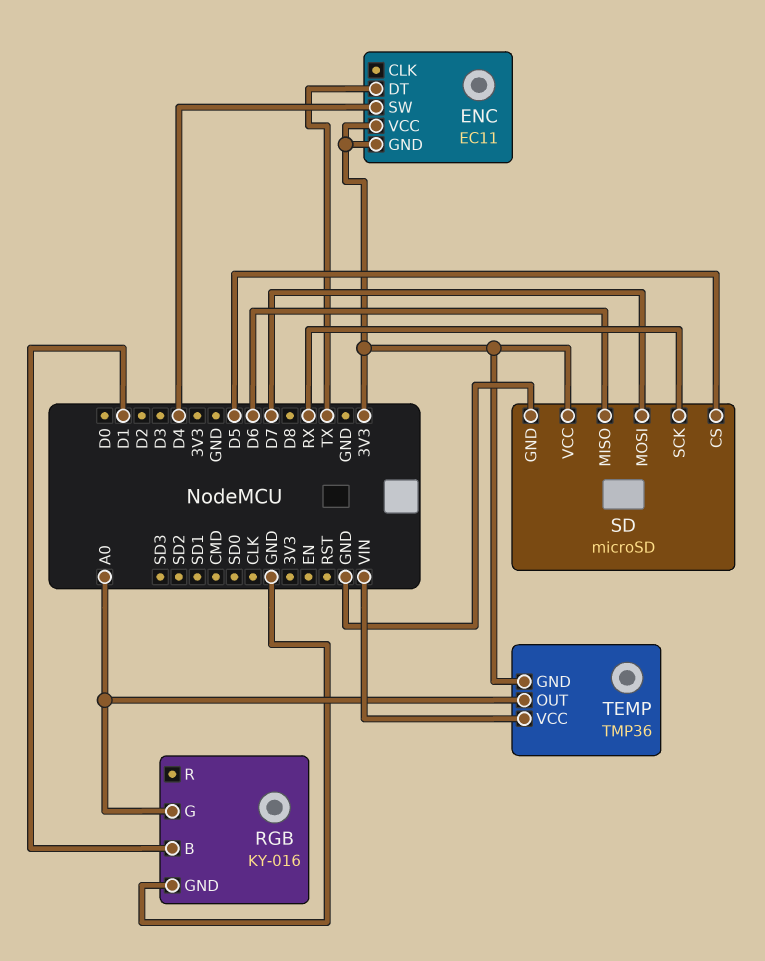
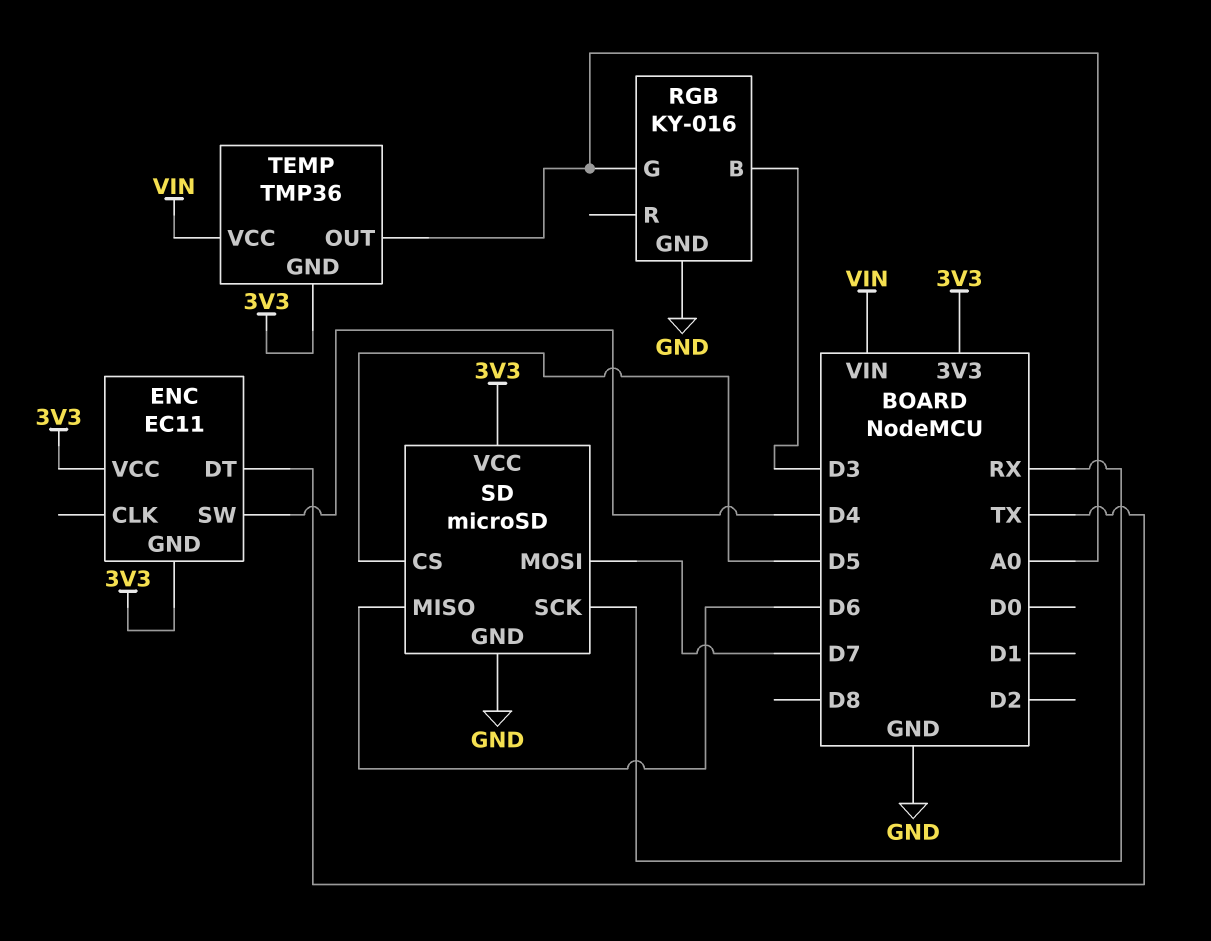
RGB pin B: D1 -> D3

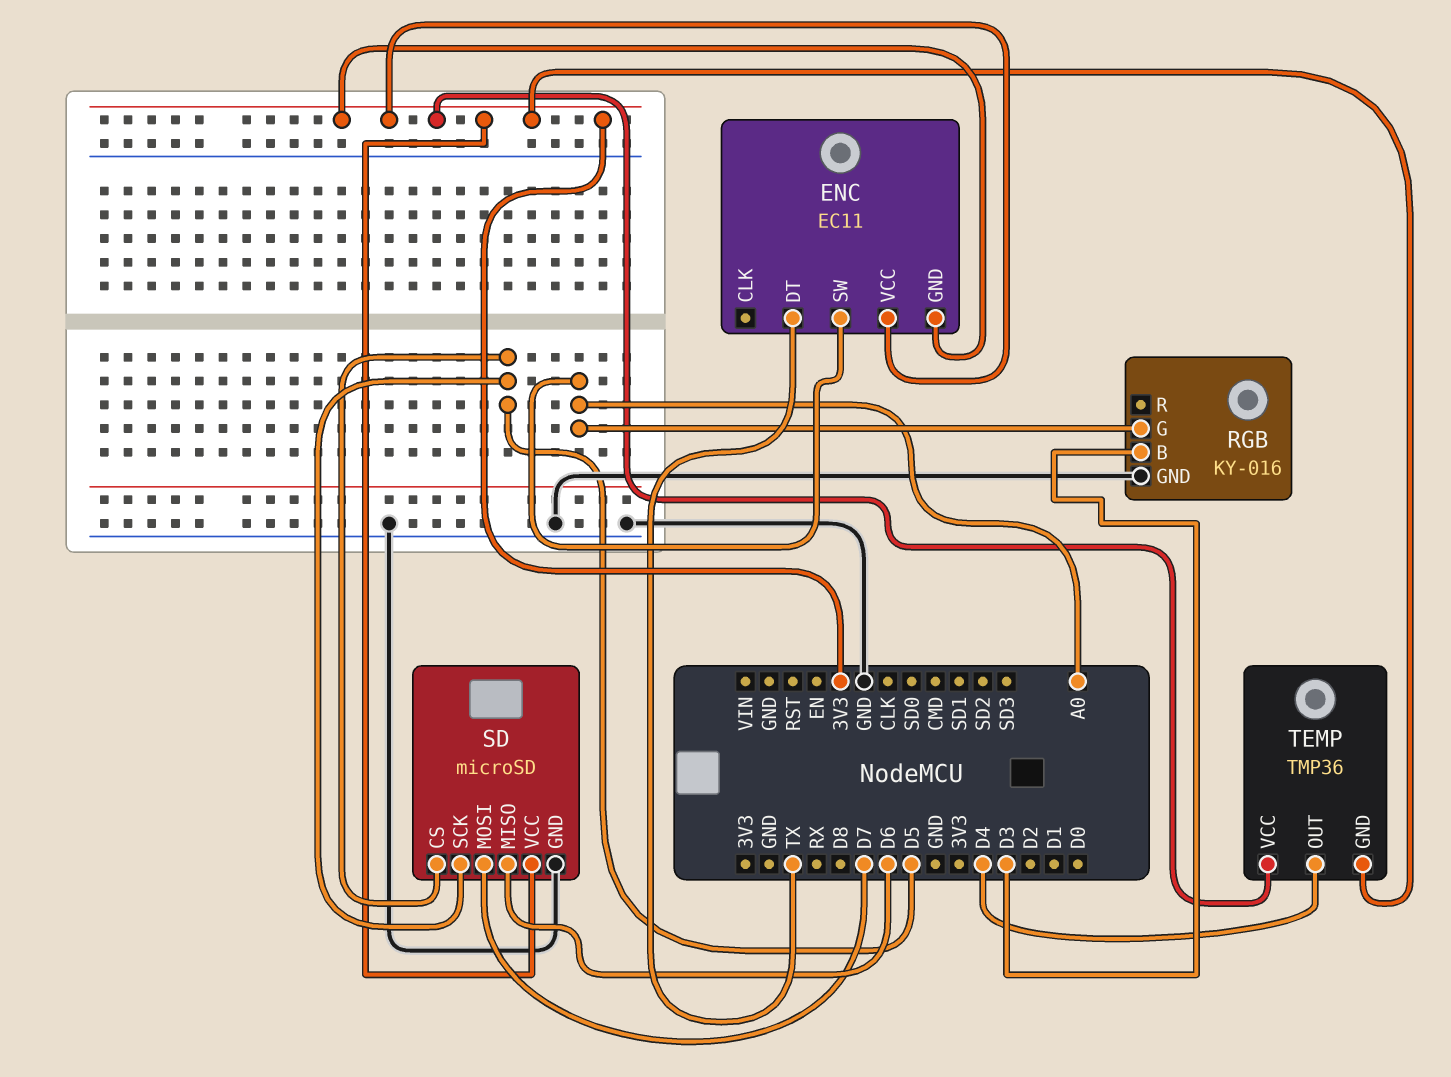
ENC pin SW: D4 -> A0
SD pin SCK: RX -> D5
TEMP pin OUT: A0 -> D4
TEMP pin VCC: VIN -> 3V3

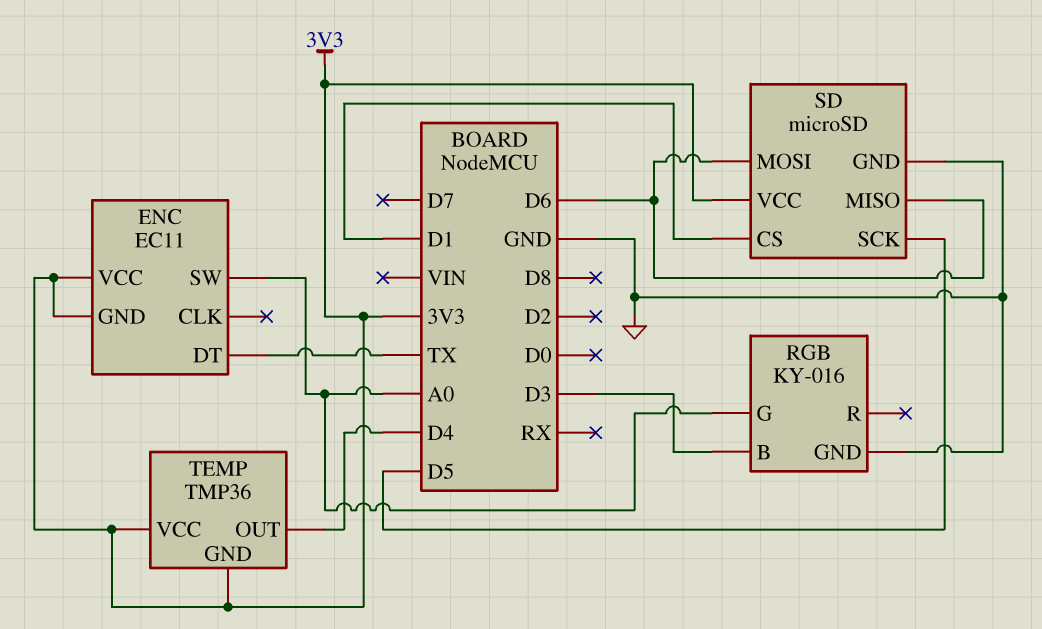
SD pin CS: D5 -> D1
SD pin MOSI: D7 -> D6

